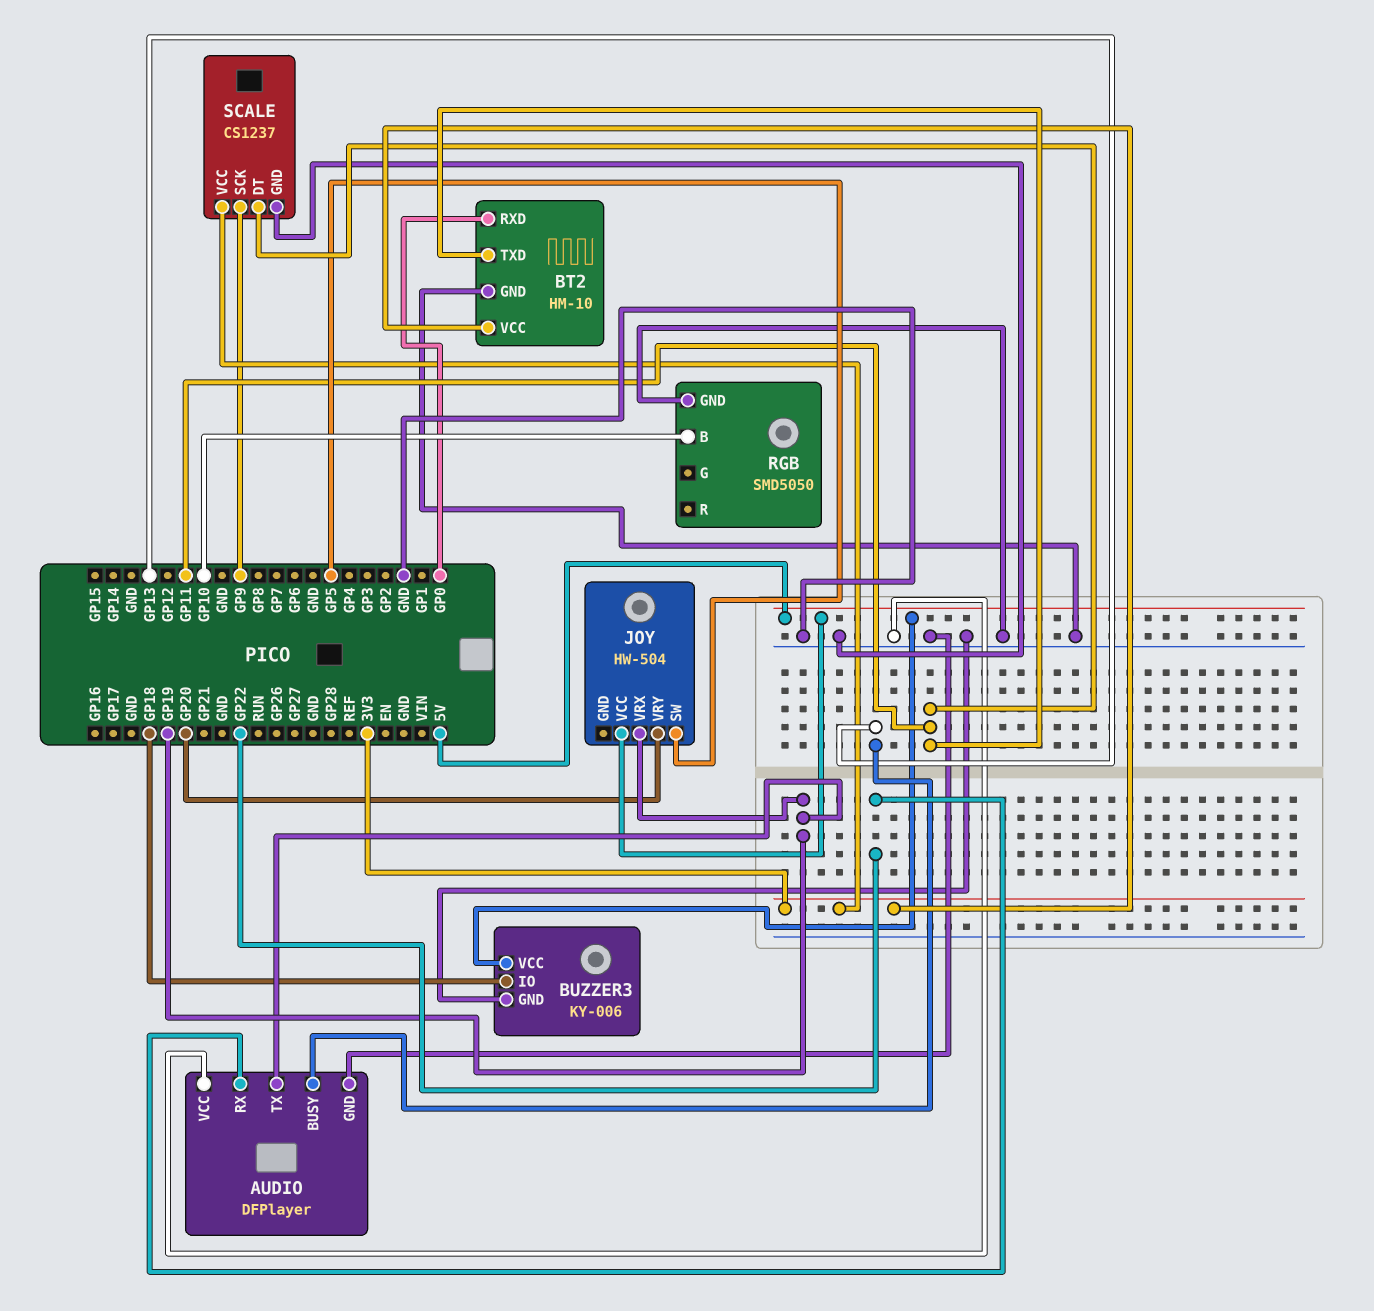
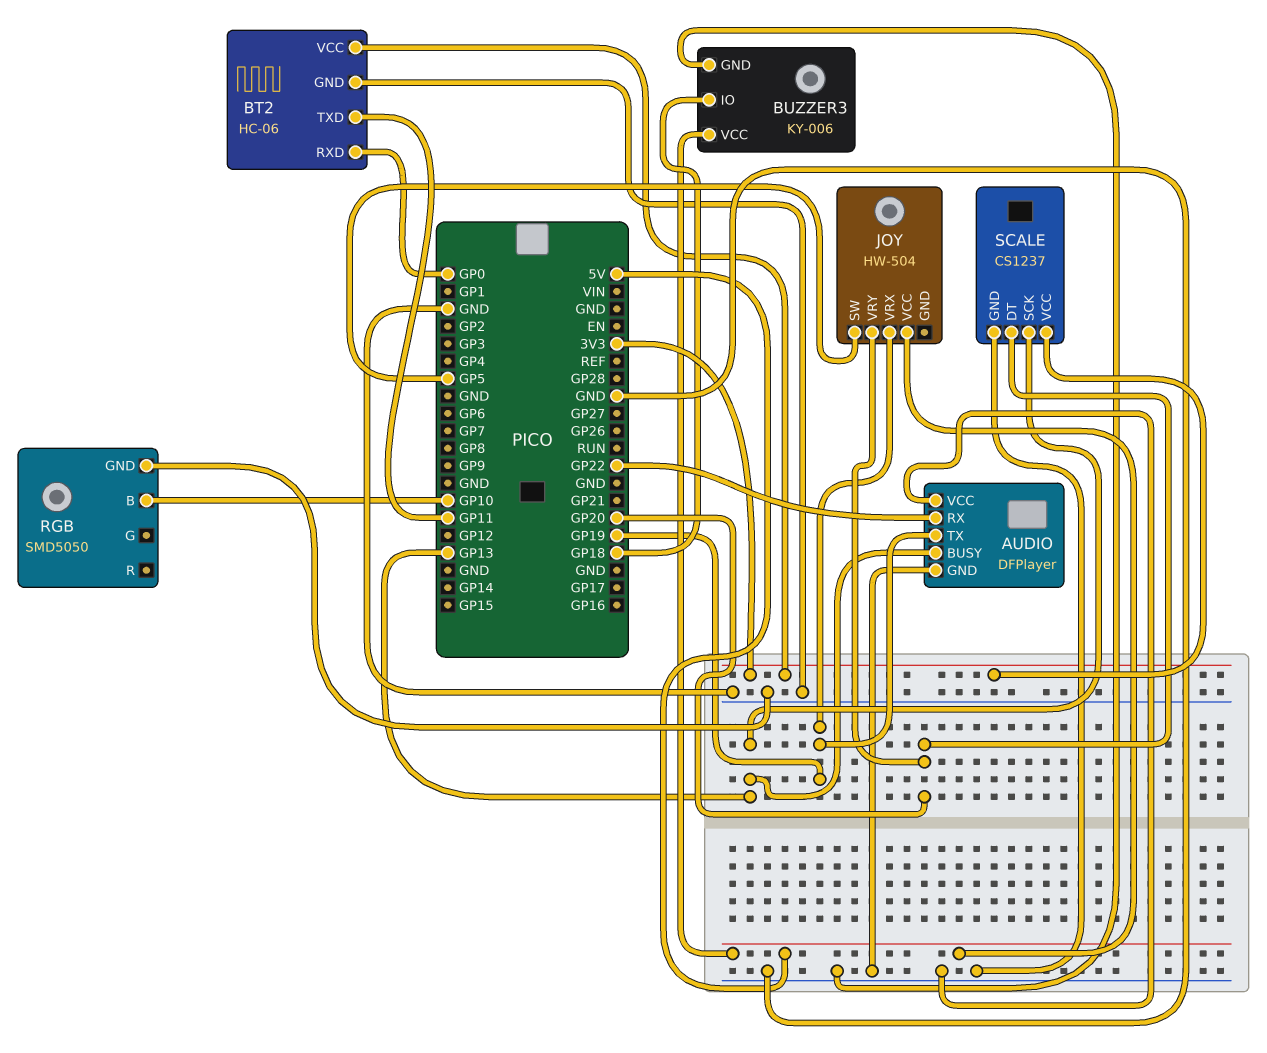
BT2: HM-10 -> HC-06
SCALE pin DT: GP11 -> GP20
SCALE pin SCK: GP9 -> GP13

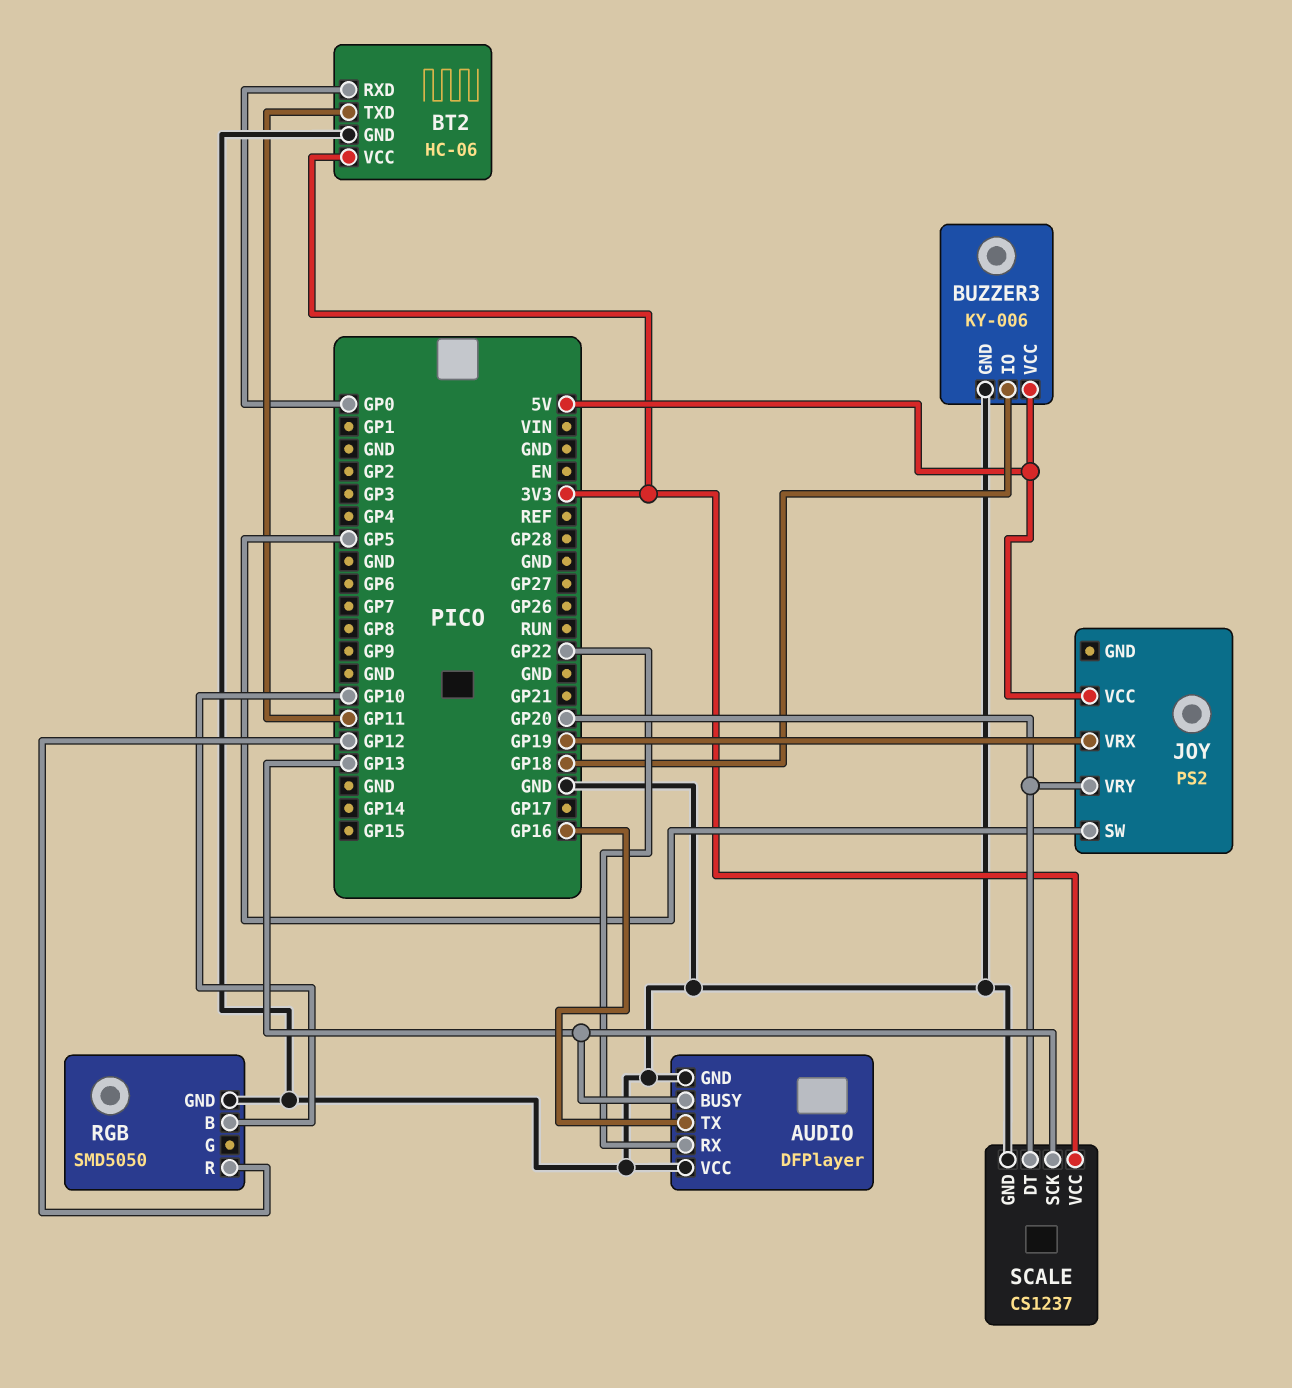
AUDIO pin TX: GP19 -> GP16
JOY: HW-504 -> PS2
RGB pin R: none -> GP12

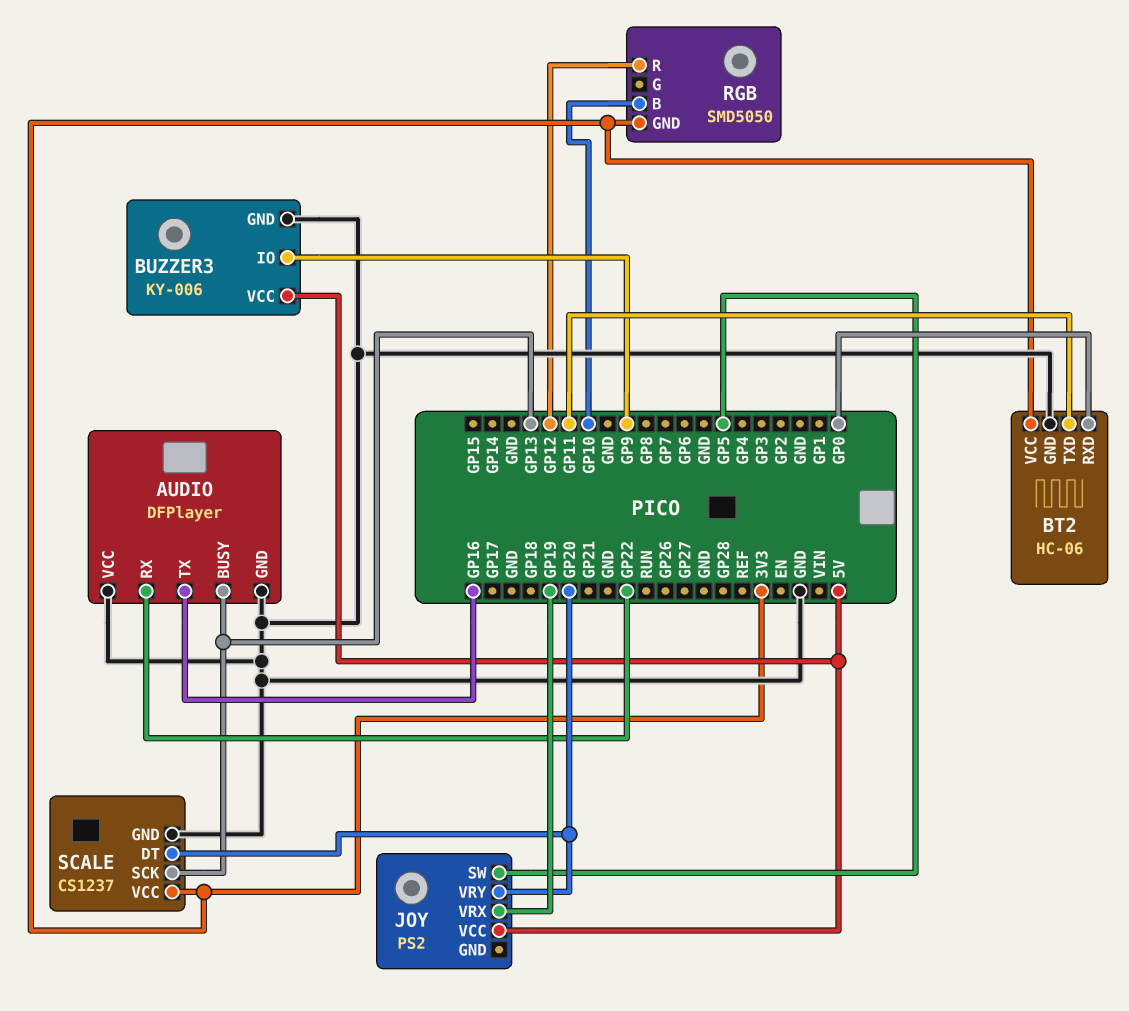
BUZZER3 pin IO: GP18 -> GP9
RGB pin GND: GND -> 3V3

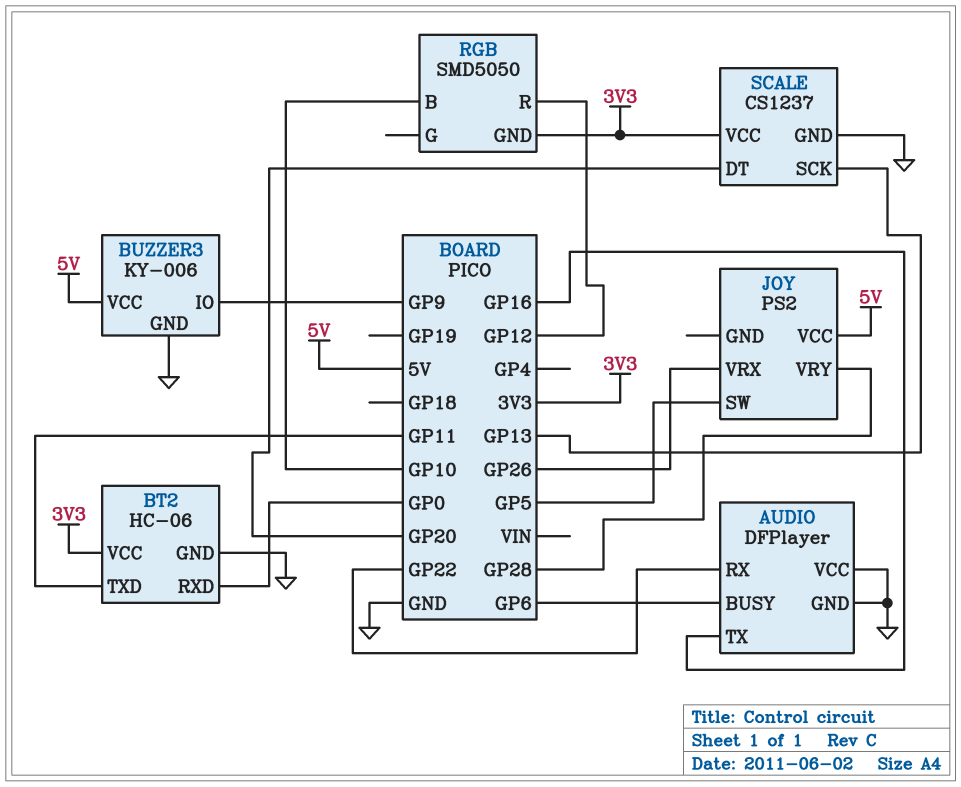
AUDIO pin BUSY: GP13 -> GP6
JOY pin VRX: GP19 -> GP26
JOY pin VRY: GP20 -> GP28

